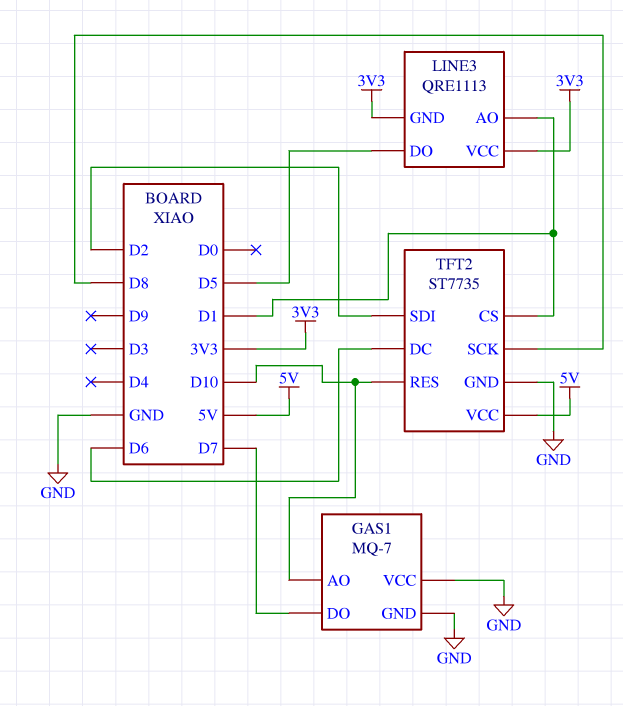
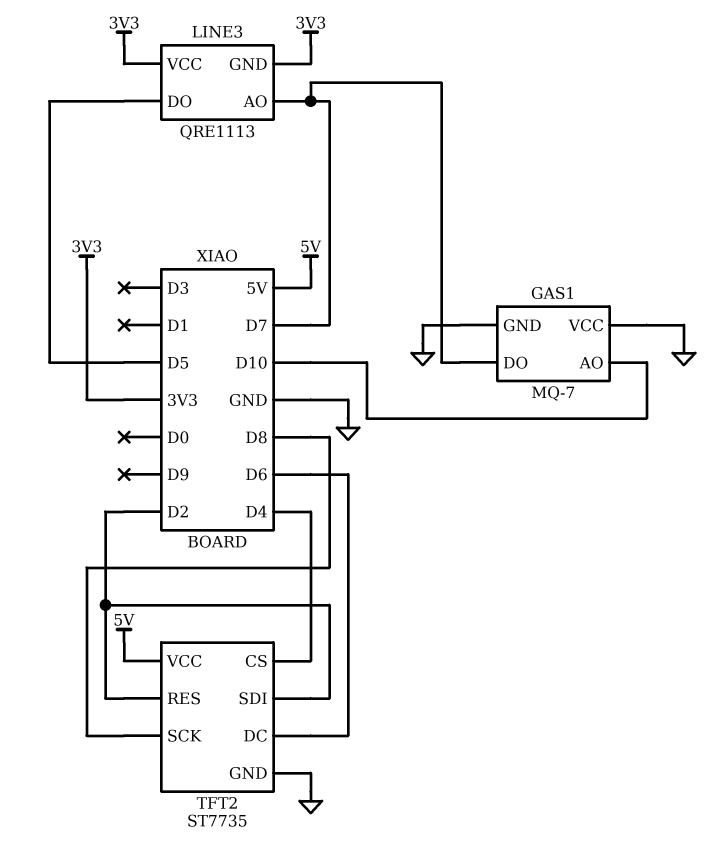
LINE3 pin AO: D1 -> D7
TFT2 pin CS: D1 -> D4
TFT2 pin RES: D10 -> D2

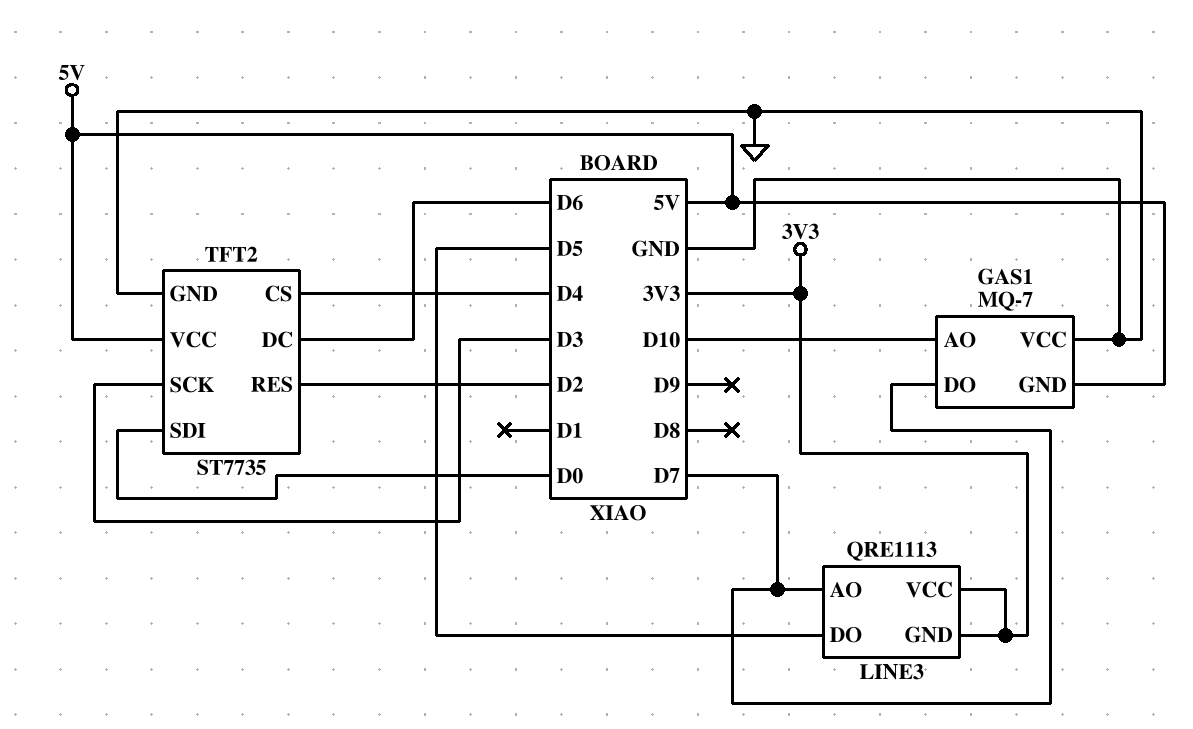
GAS1 pin GND: GND -> 5V
TFT2 pin SCK: D8 -> D3
TFT2 pin SDI: D2 -> D0

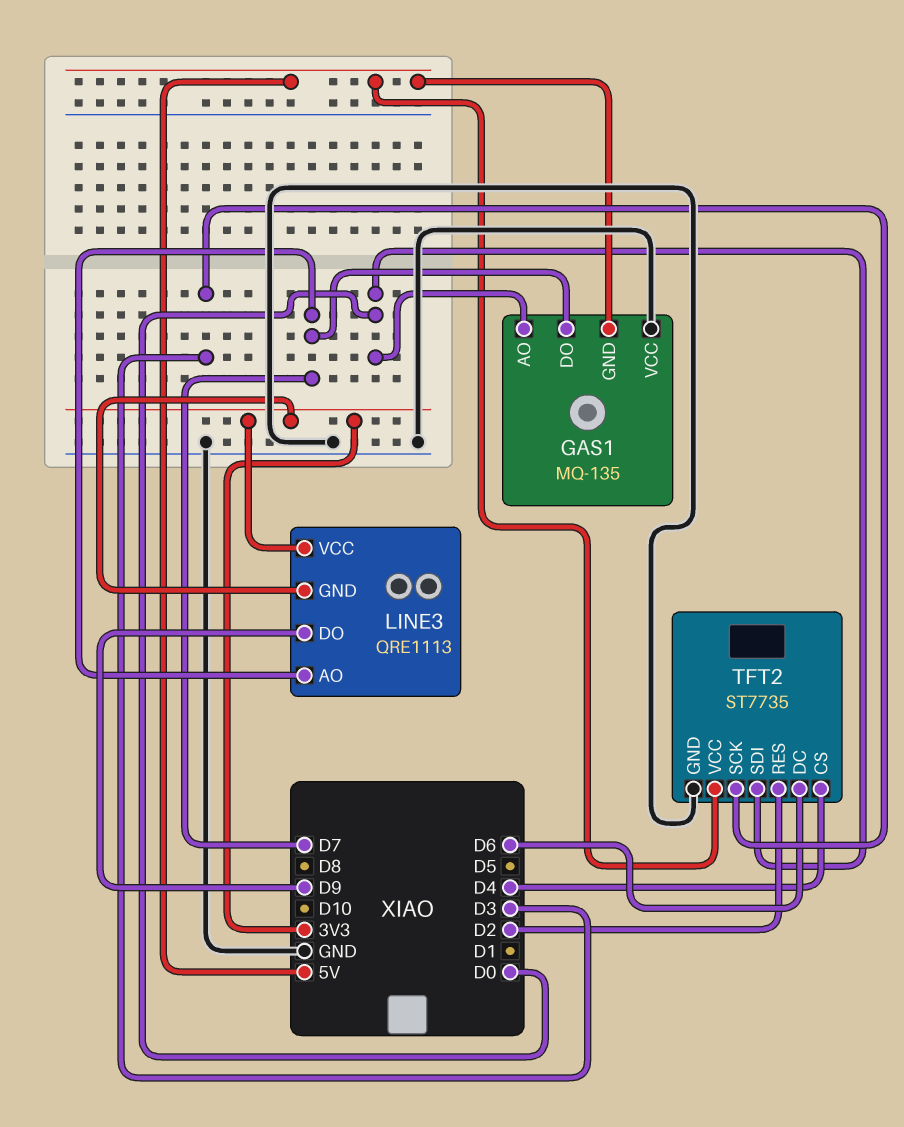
GAS1: MQ-7 -> MQ-135
GAS1 pin AO: D10 -> D0
LINE3 pin DO: D5 -> D9

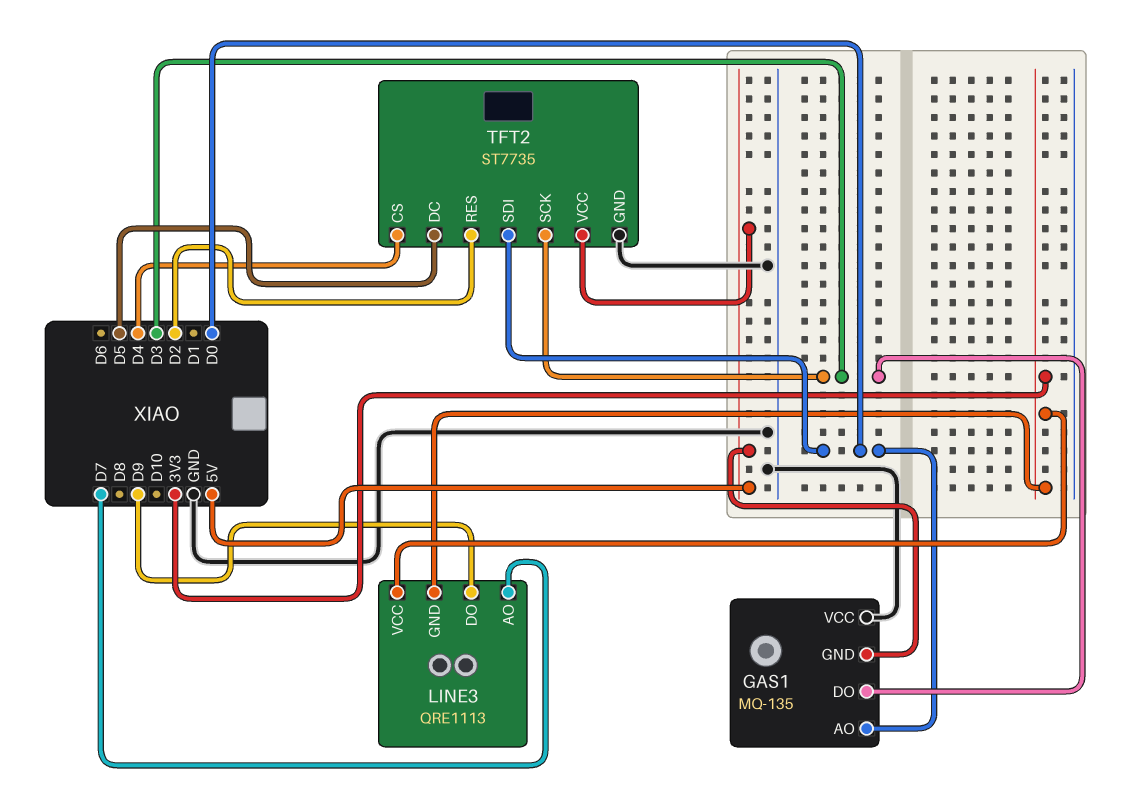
GAS1 pin DO: D7 -> D3
TFT2 pin DC: D6 -> D5

